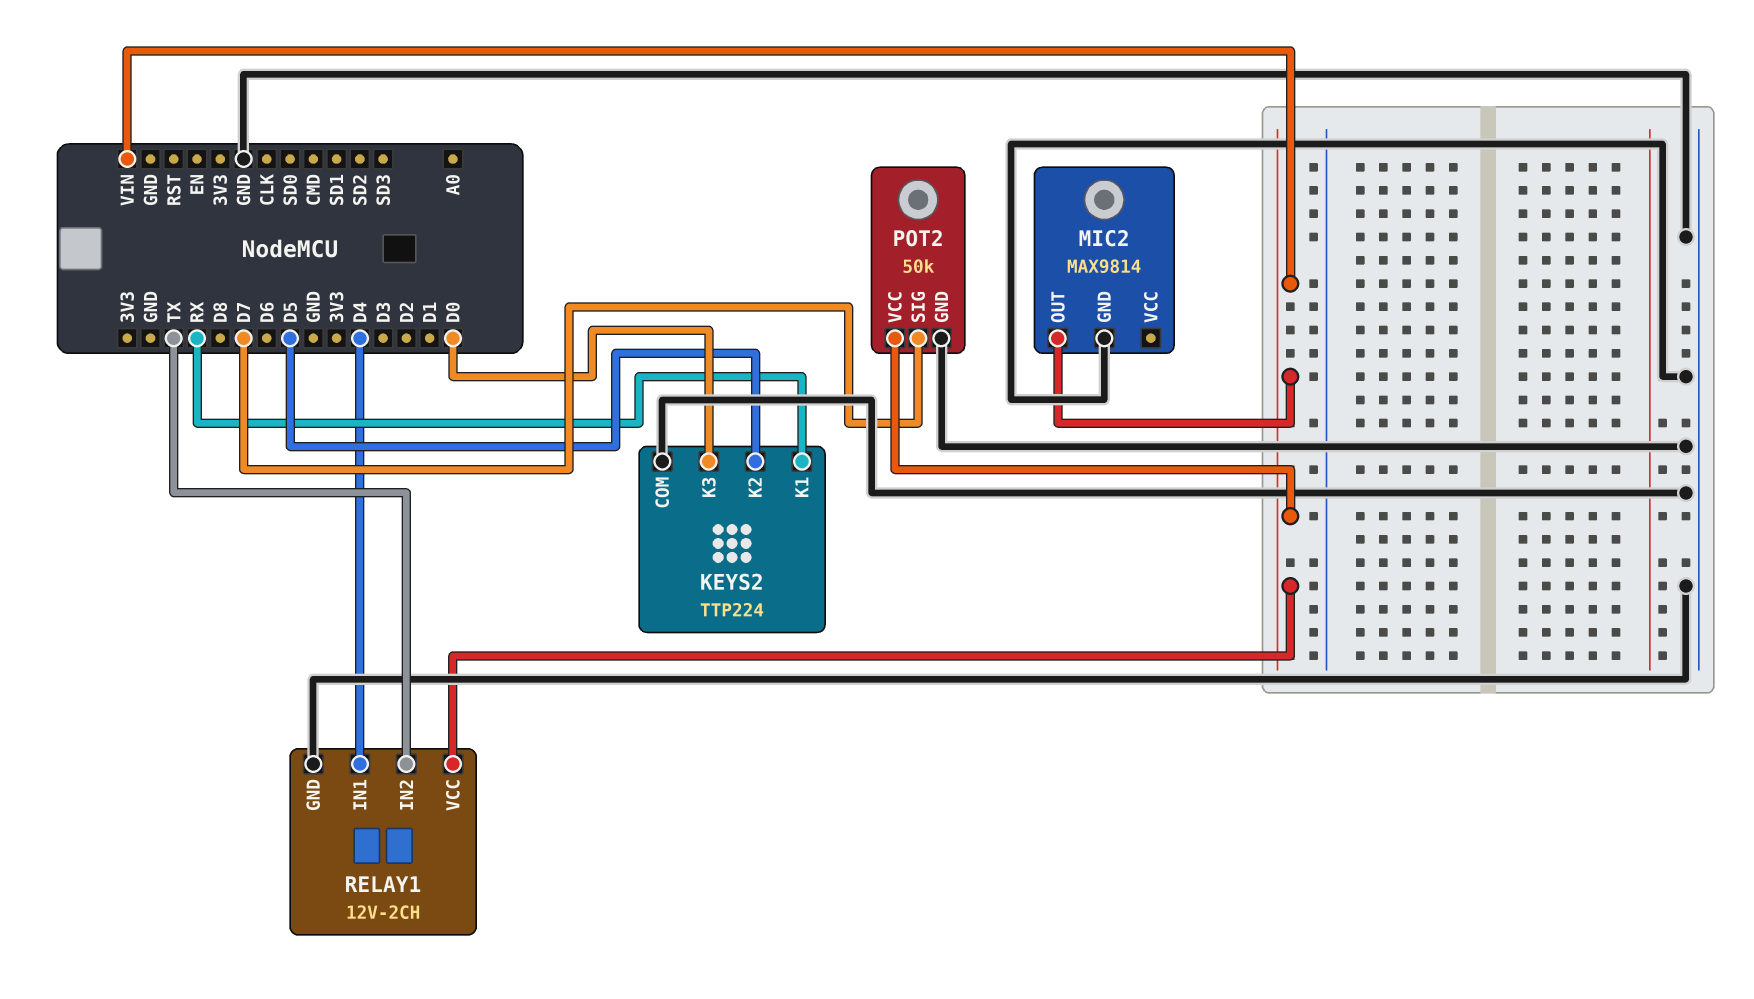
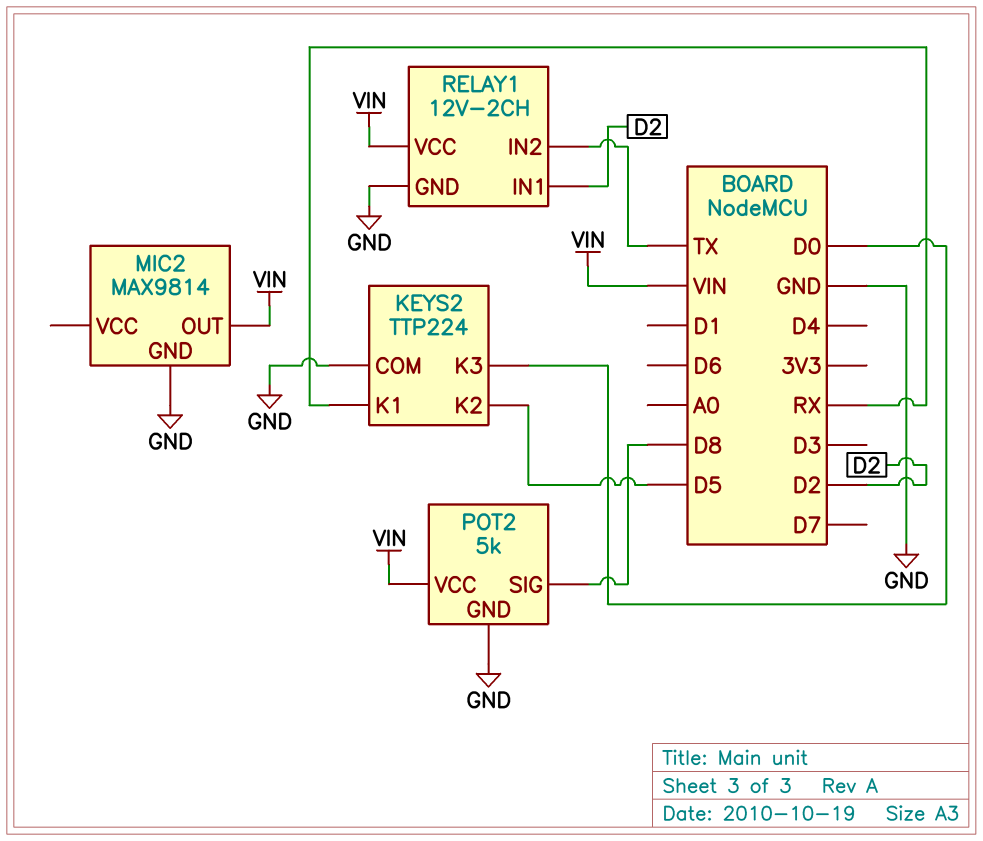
POT2: 50k -> 5k
POT2 pin SIG: D7 -> D8
RELAY1 pin IN1: D4 -> D2

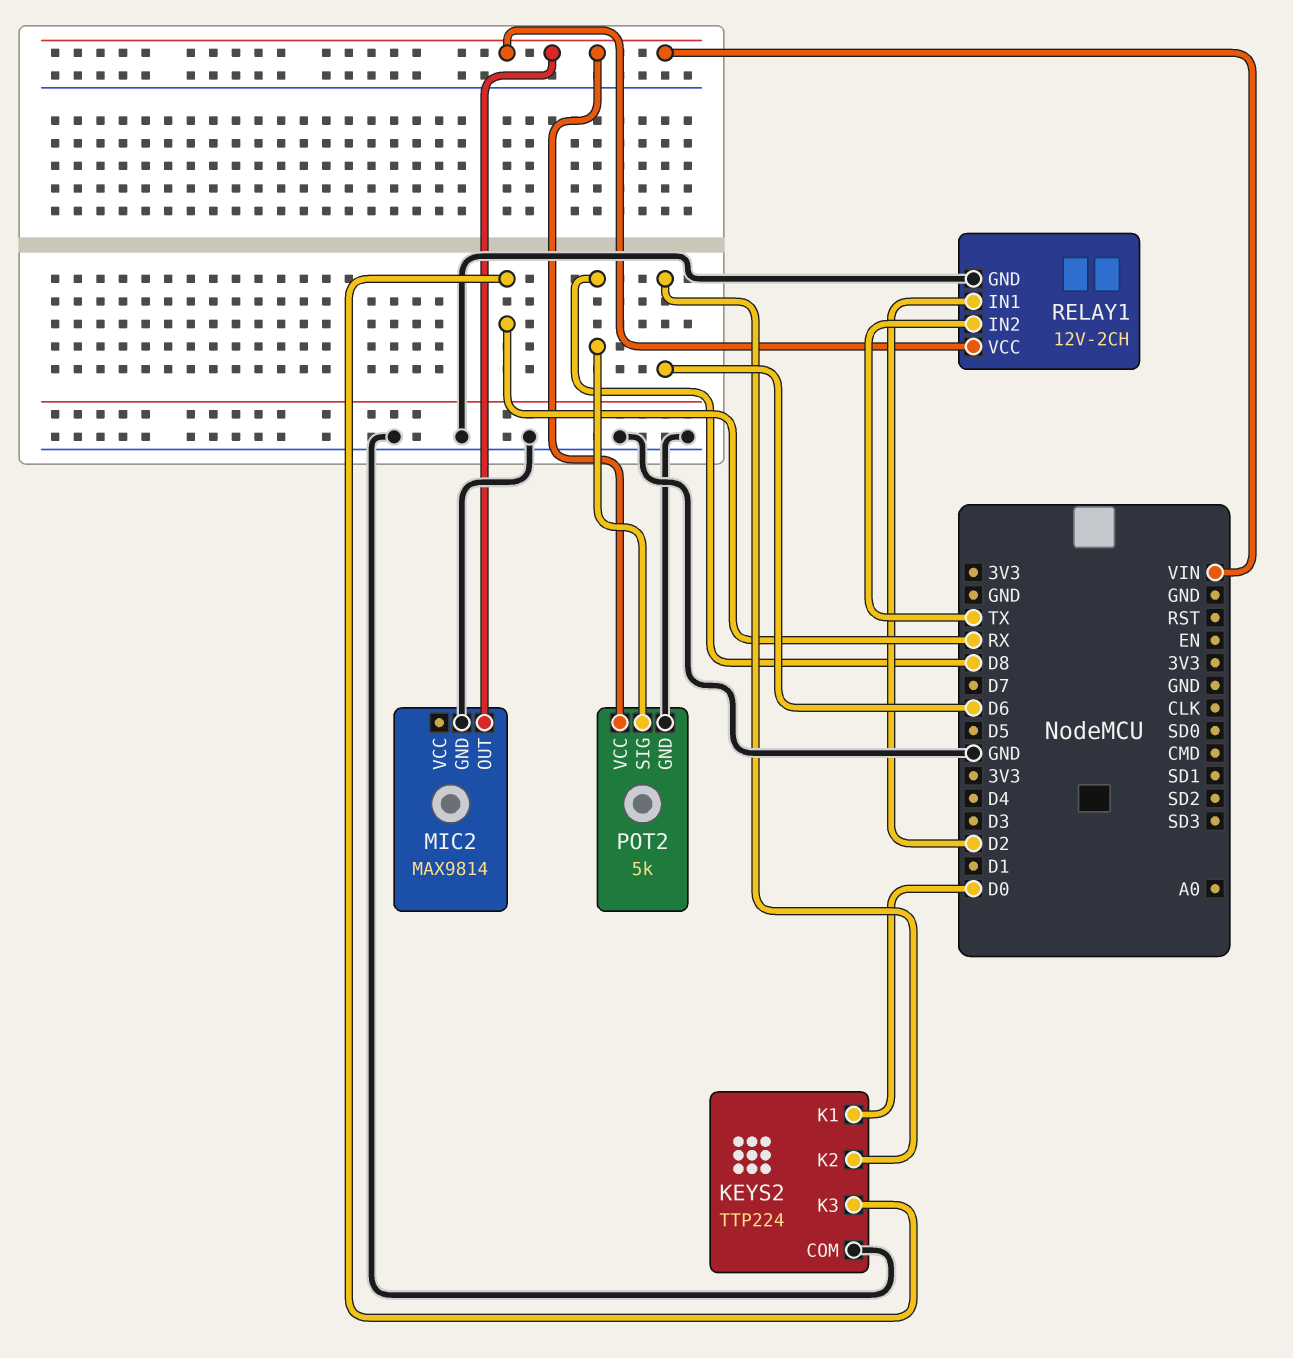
KEYS2 pin K1: RX -> D0
KEYS2 pin K2: D5 -> D6
KEYS2 pin K3: D0 -> RX

